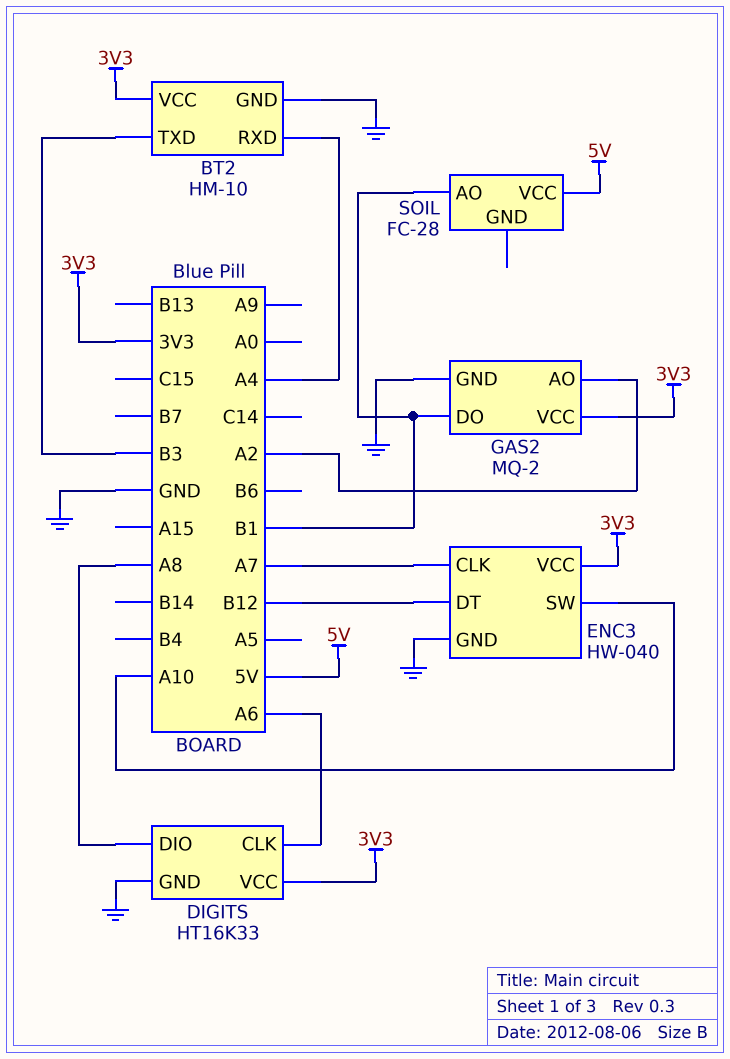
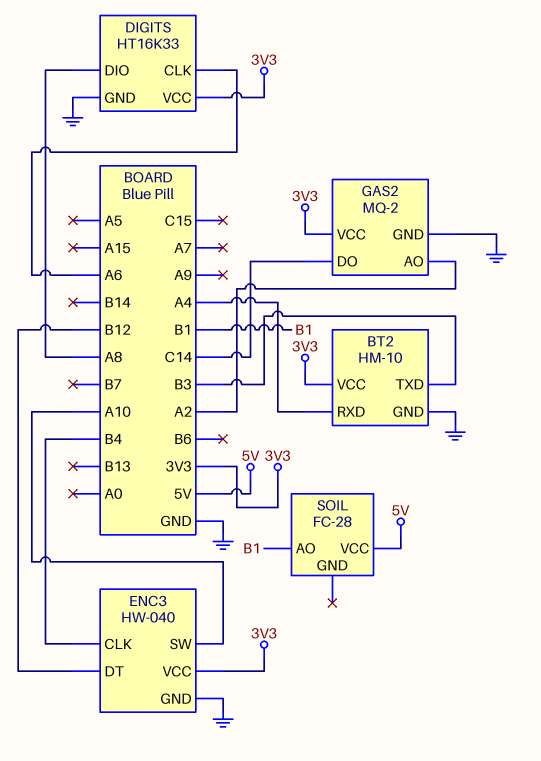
ENC3 pin CLK: A7 -> B4
GAS2 pin DO: B1 -> C14

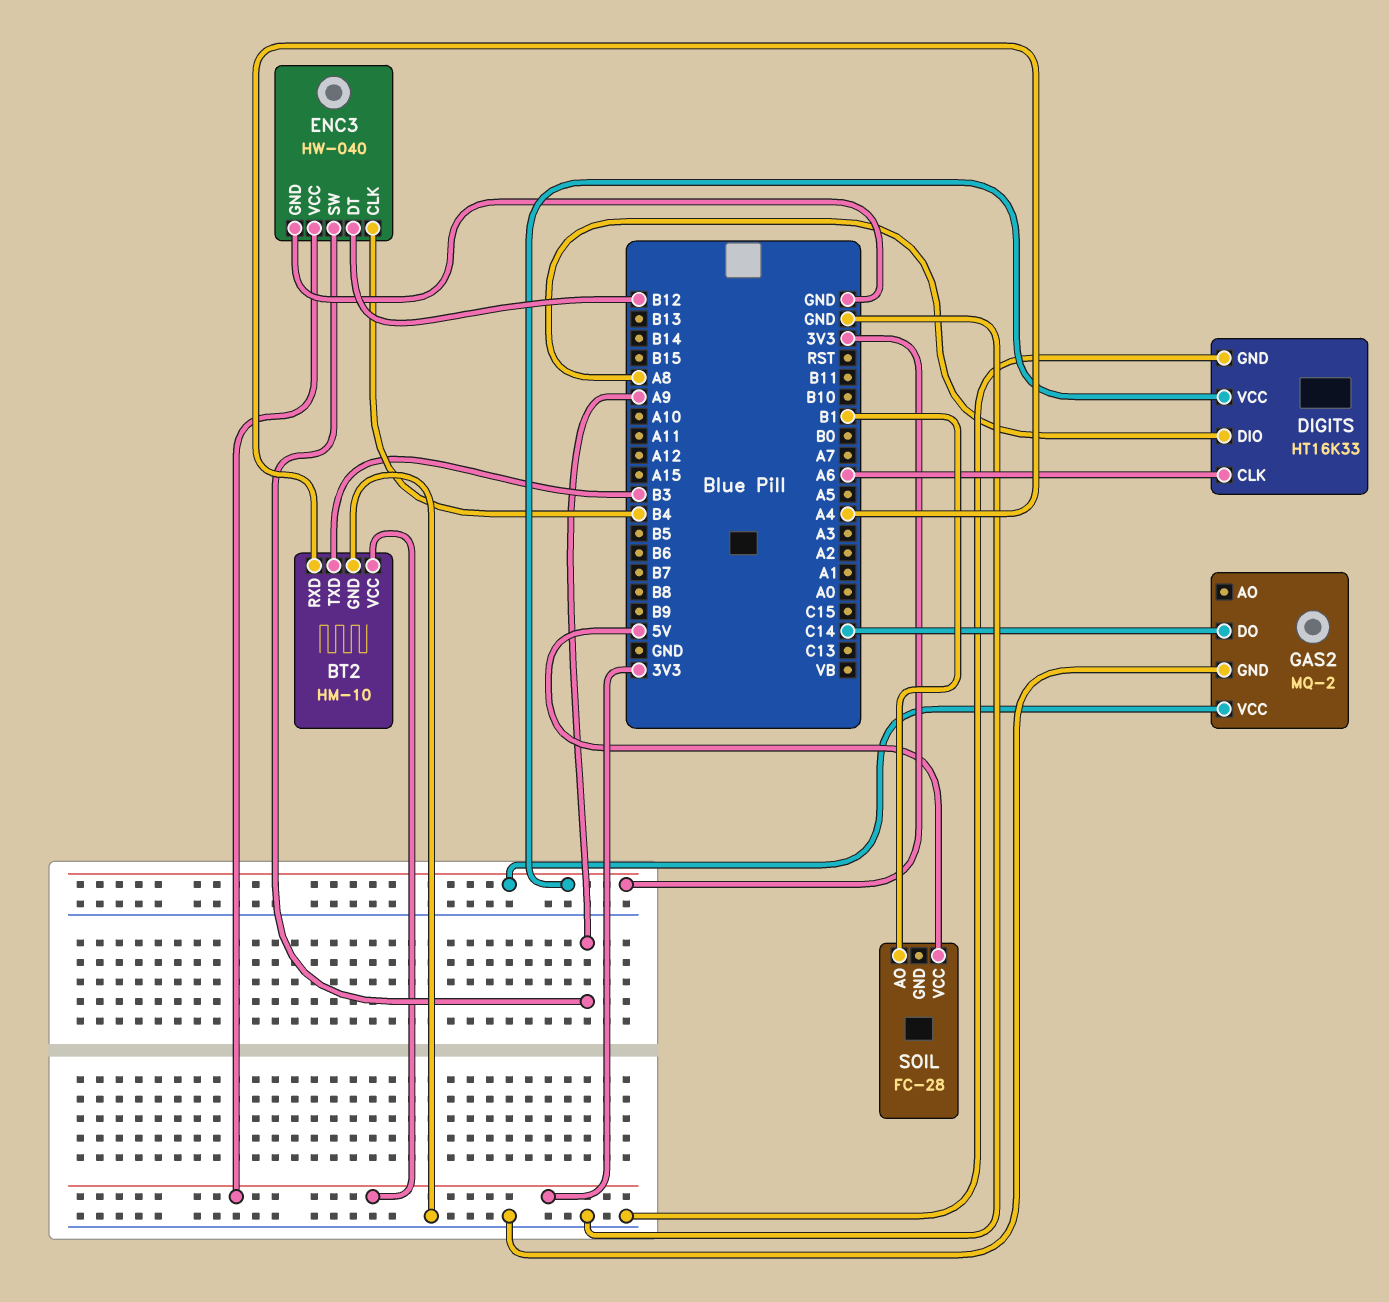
ENC3 pin SW: A10 -> A9
GAS2 pin AO: A2 -> none

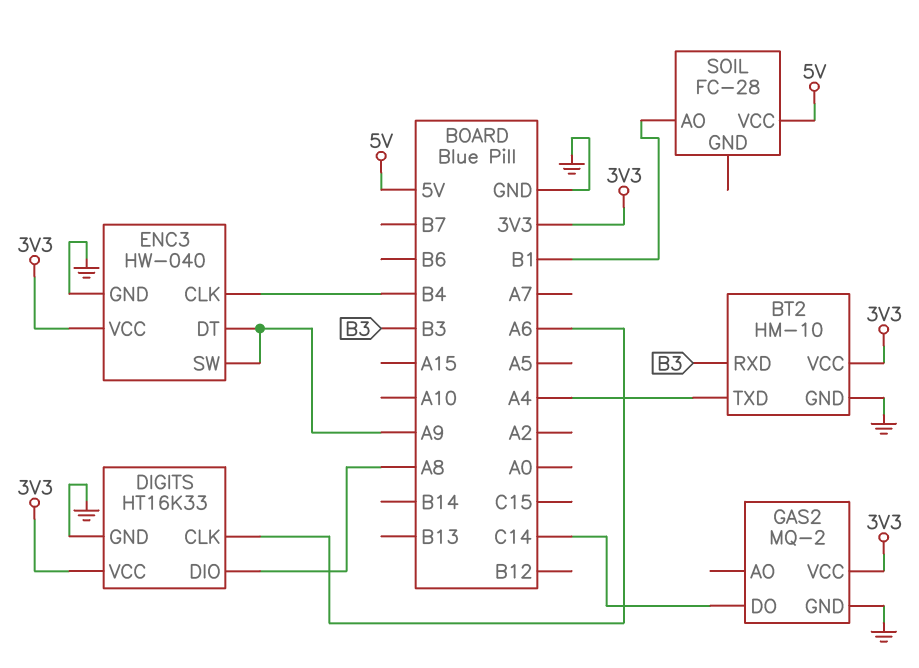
BT2 pin RXD: A4 -> B3
BT2 pin TXD: B3 -> A4
ENC3 pin DT: B12 -> A9

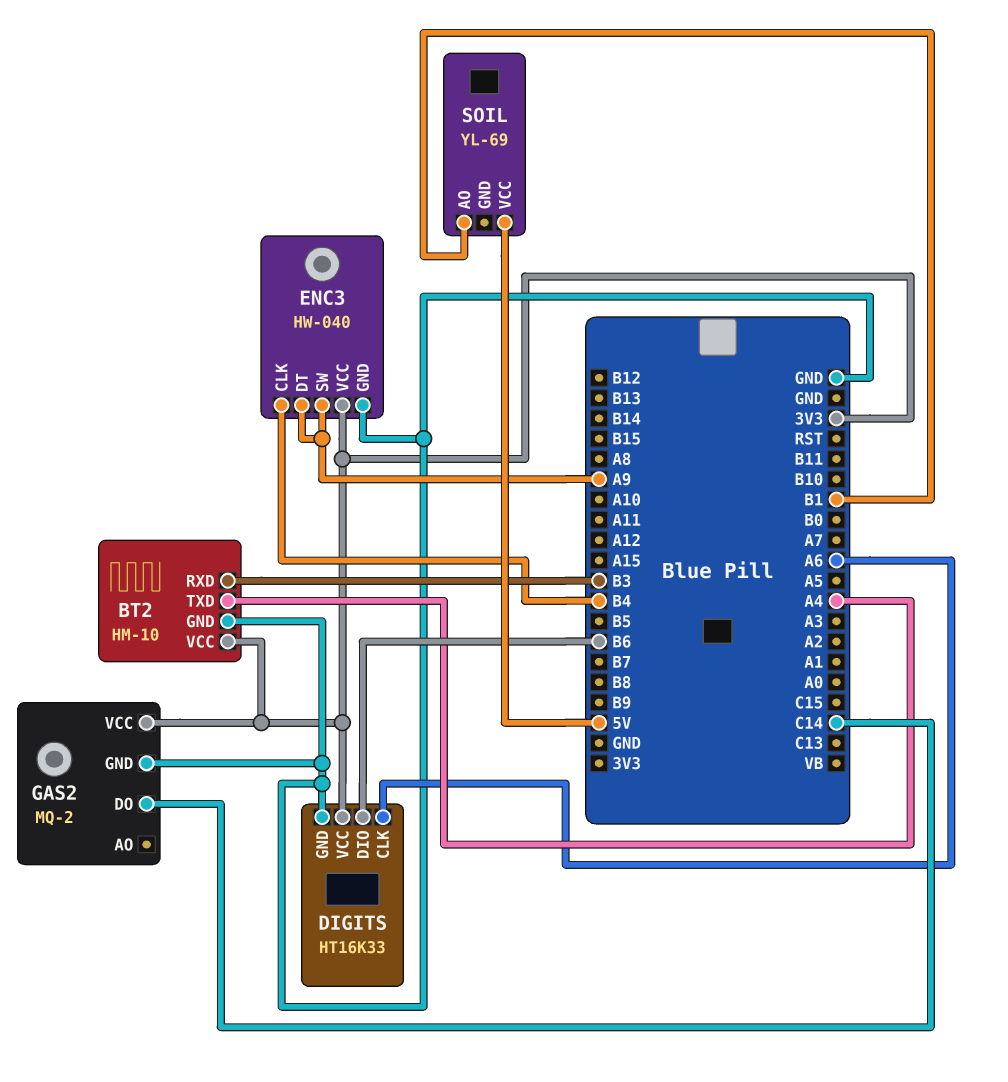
DIGITS pin DIO: A8 -> B6
SOIL: FC-28 -> YL-69

